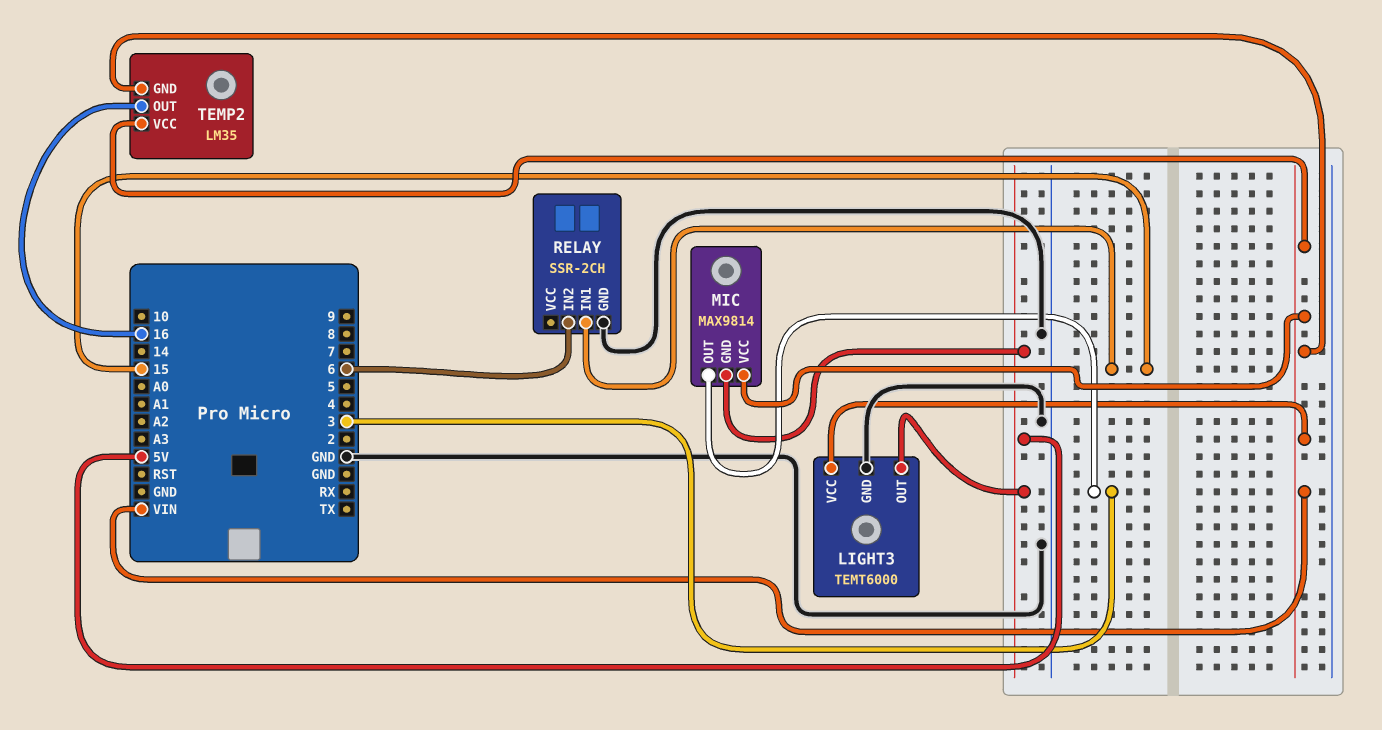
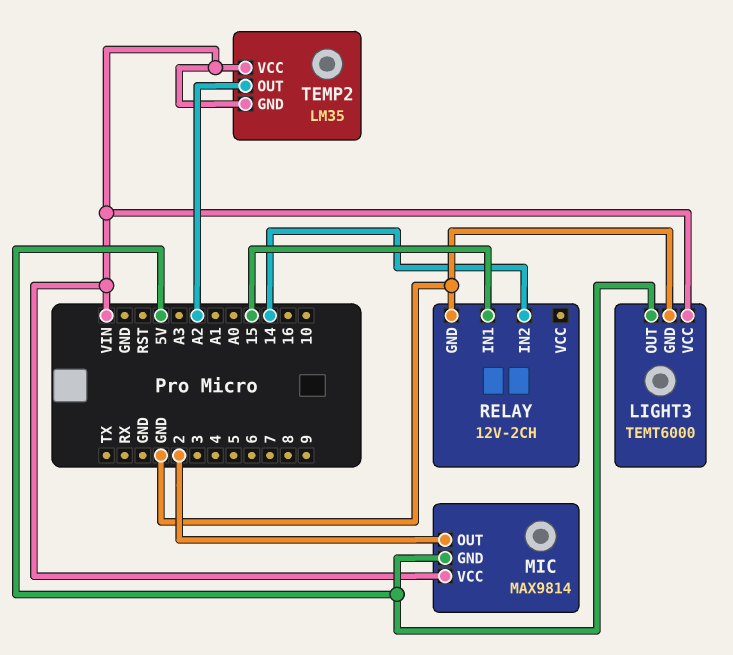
MIC pin OUT: 3 -> 2
RELAY: SSR-2CH -> 12V-2CH
RELAY pin IN2: 6 -> 14
TEMP2 pin OUT: 16 -> A2

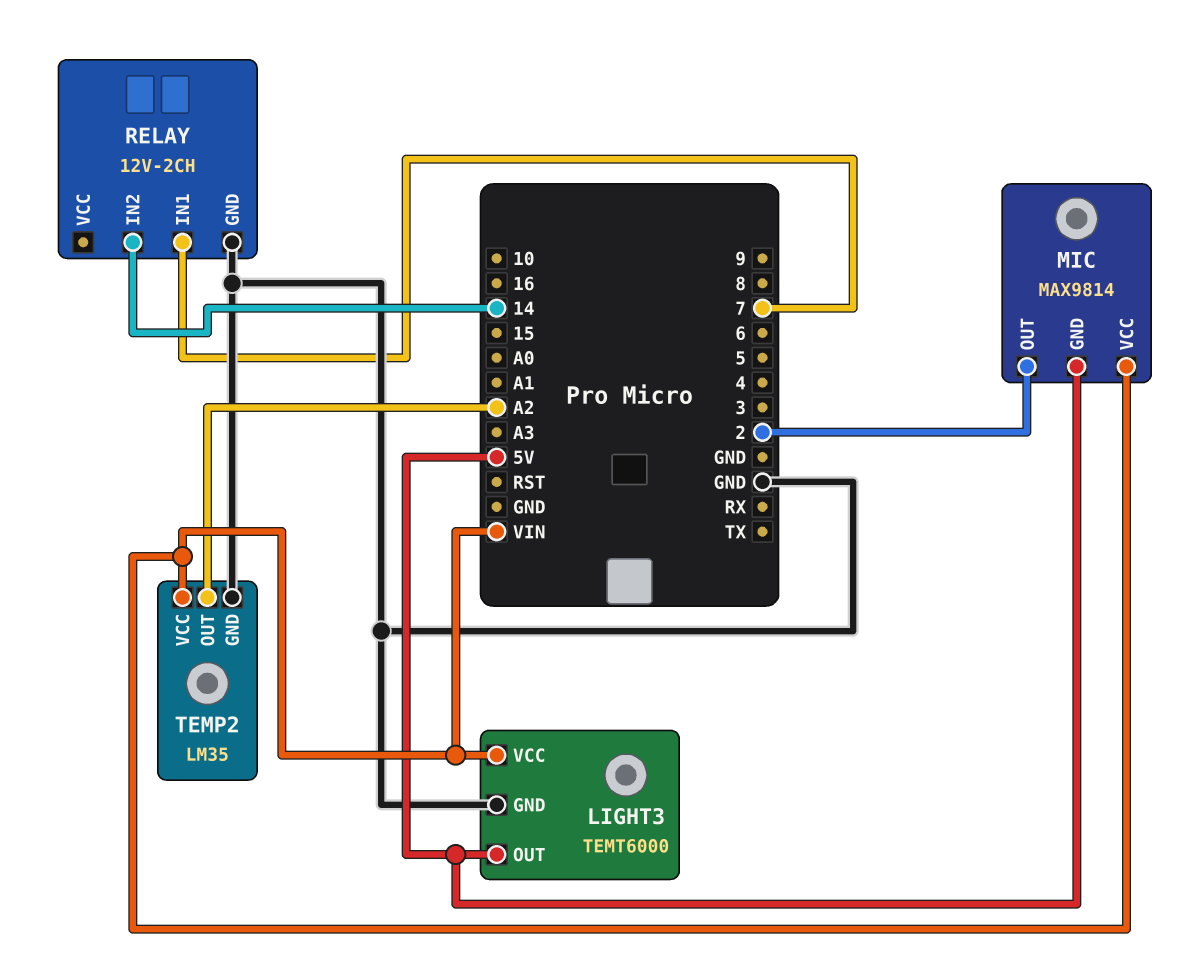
RELAY pin IN1: 15 -> 7
TEMP2 pin GND: VIN -> GND

